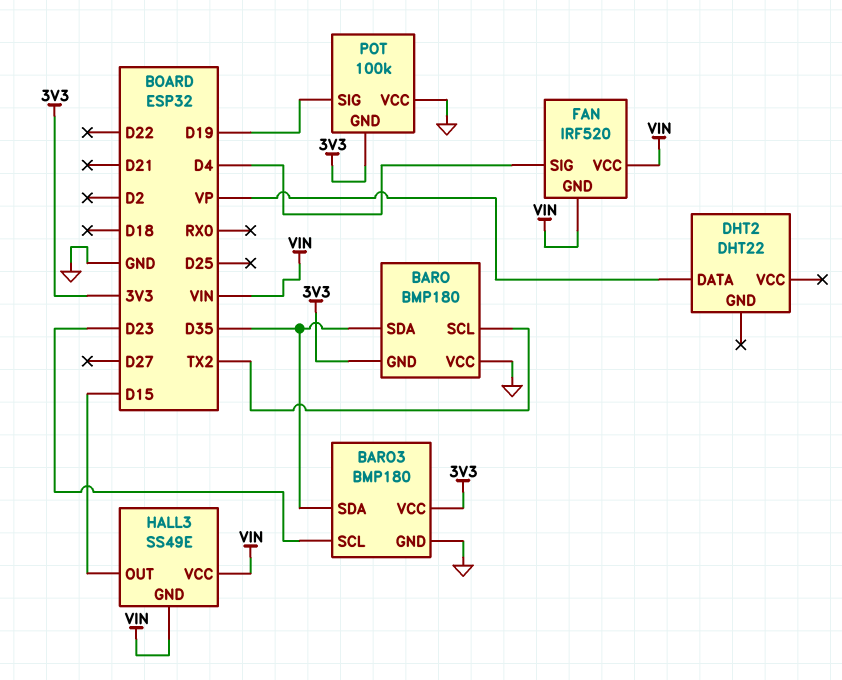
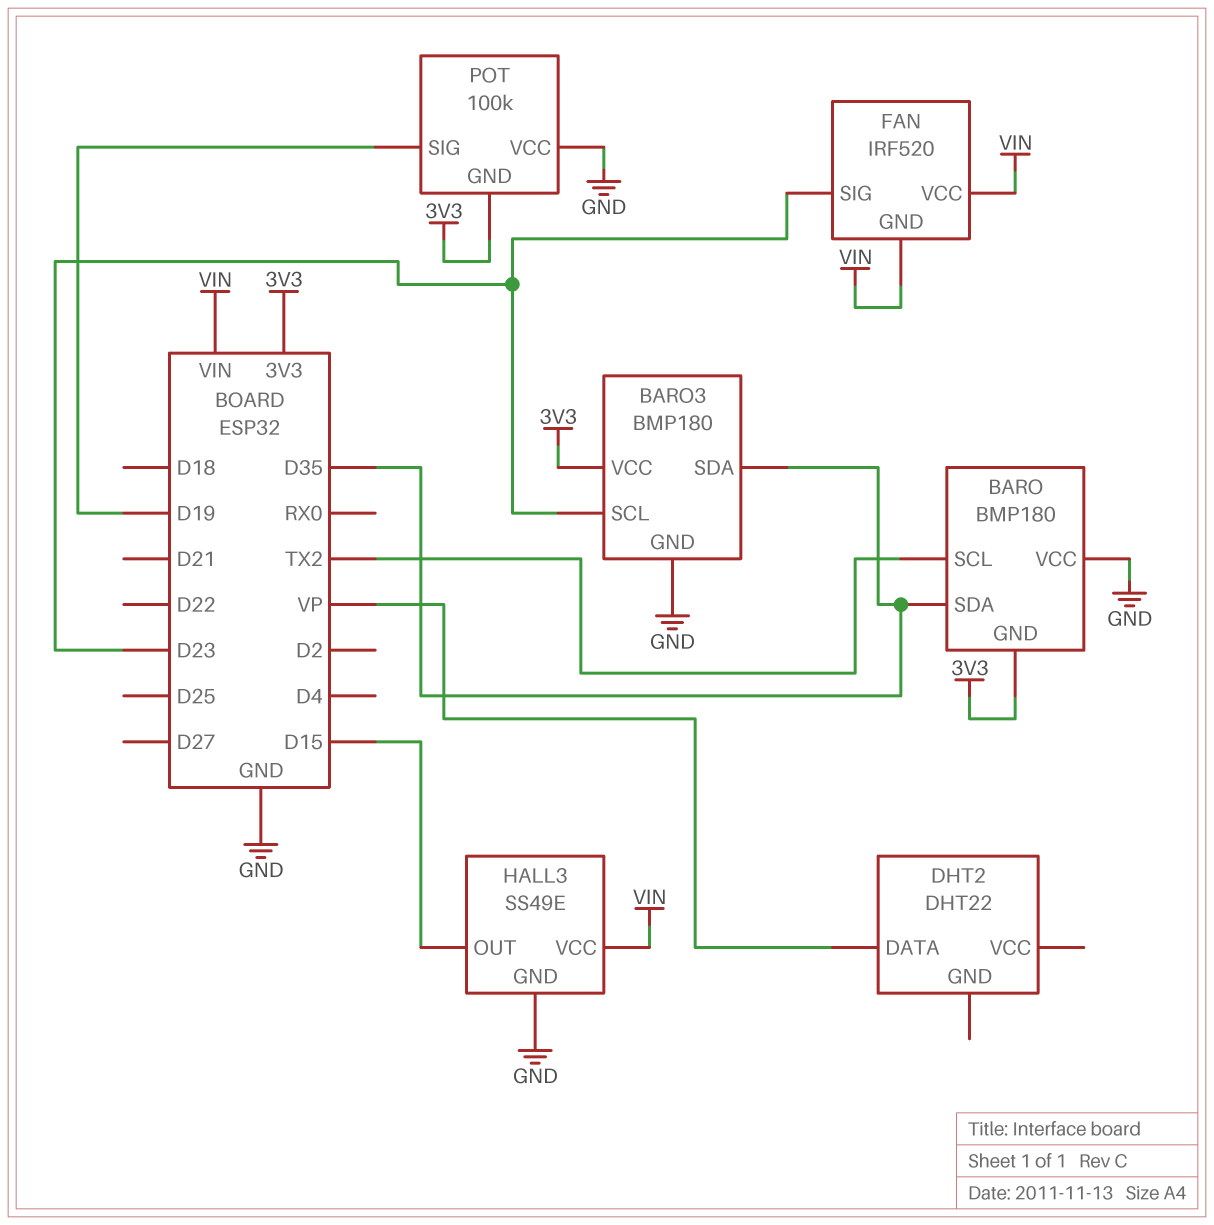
FAN pin SIG: D4 -> D23
HALL3 pin GND: VIN -> GND

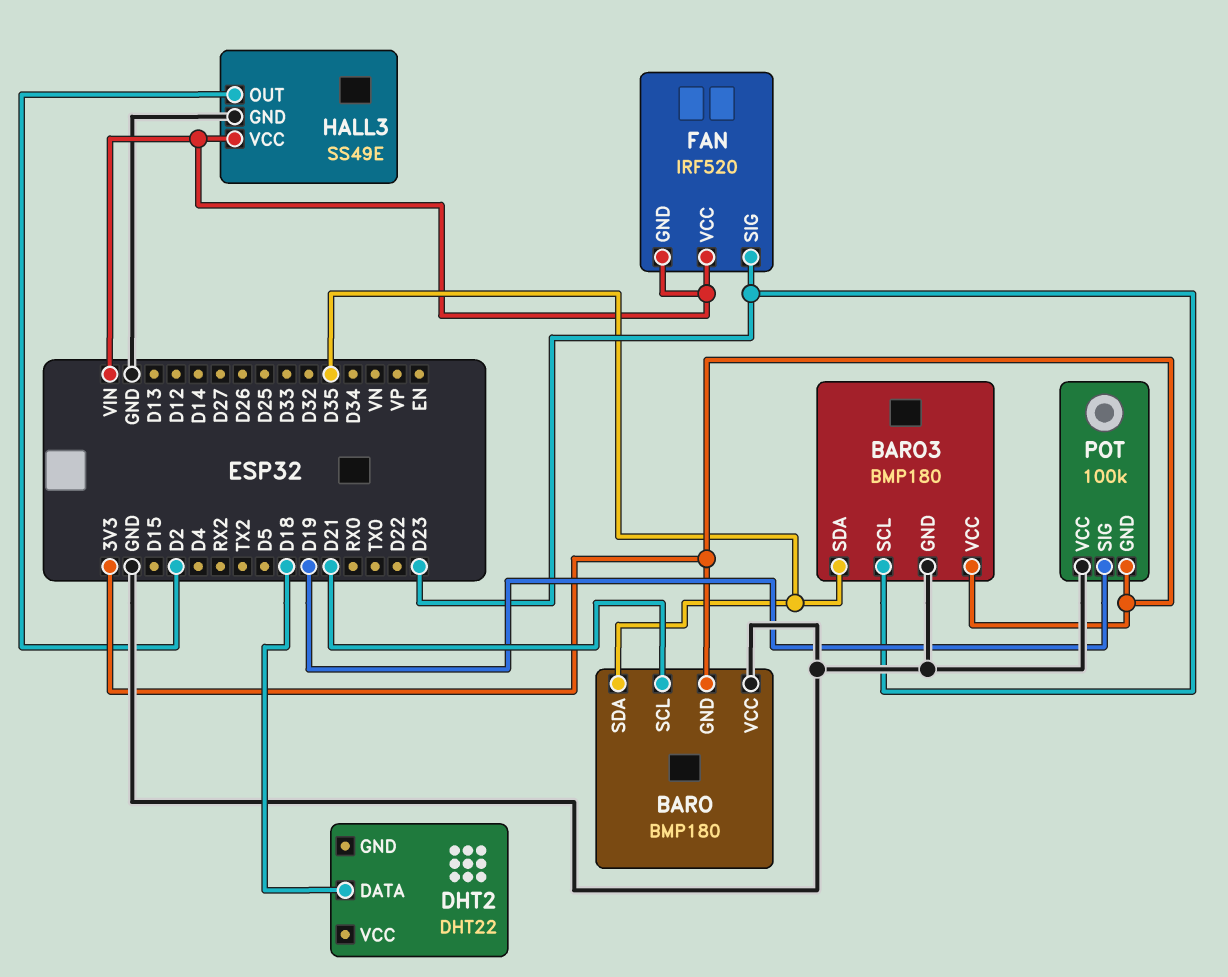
BARO pin SCL: TX2 -> D21
DHT2 pin DATA: VP -> D18
HALL3 pin OUT: D15 -> D2

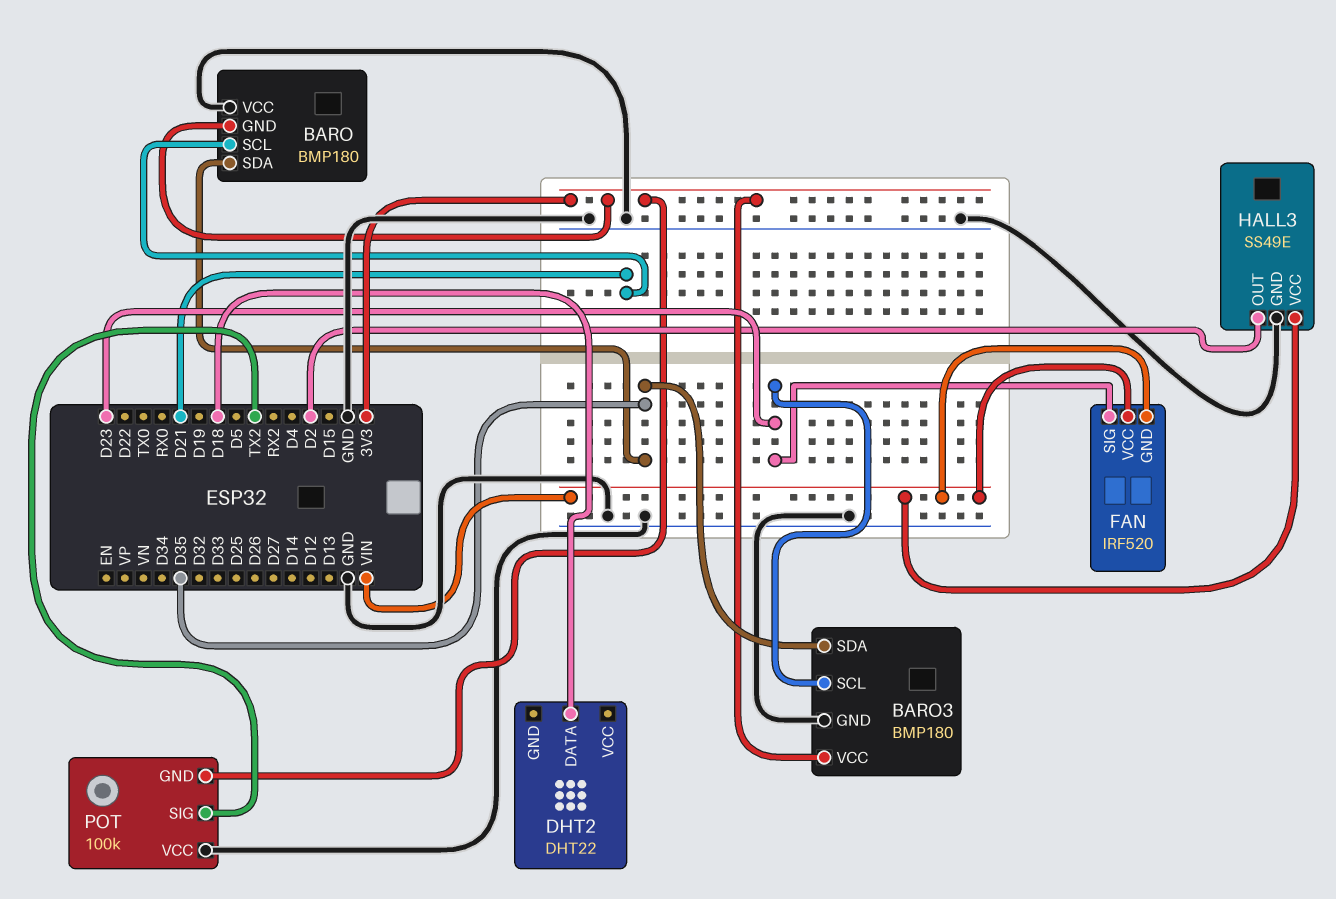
POT pin SIG: D19 -> TX2

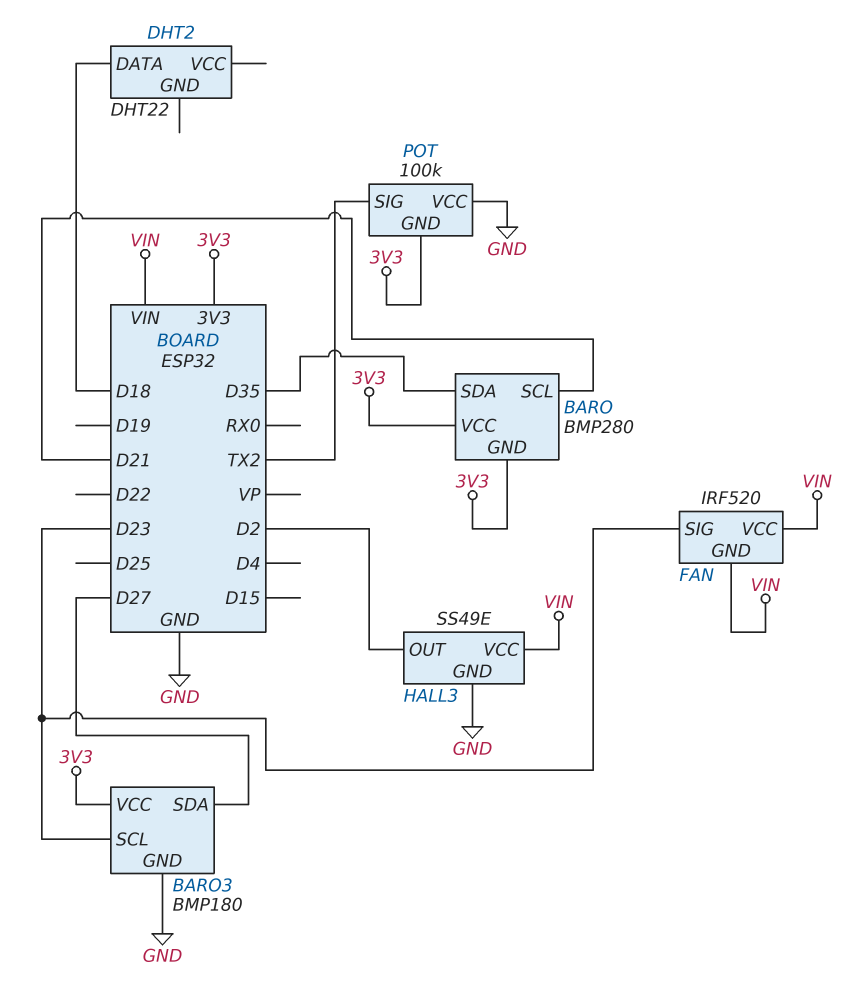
BARO: BMP180 -> BMP280
BARO pin VCC: GND -> 3V3
BARO3 pin SDA: D35 -> D27

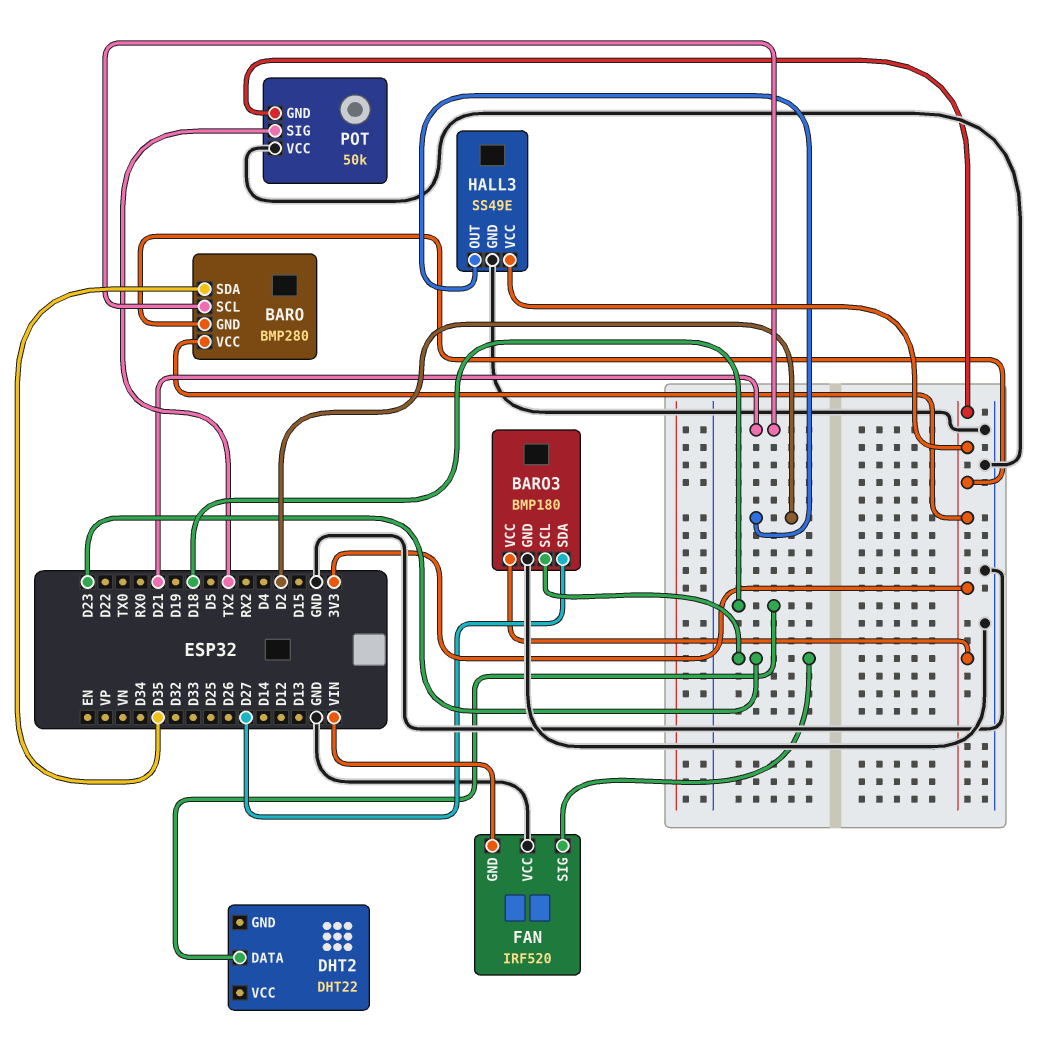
FAN pin VCC: VIN -> GND
HALL3 pin VCC: VIN -> 3V3
POT: 100k -> 50k

